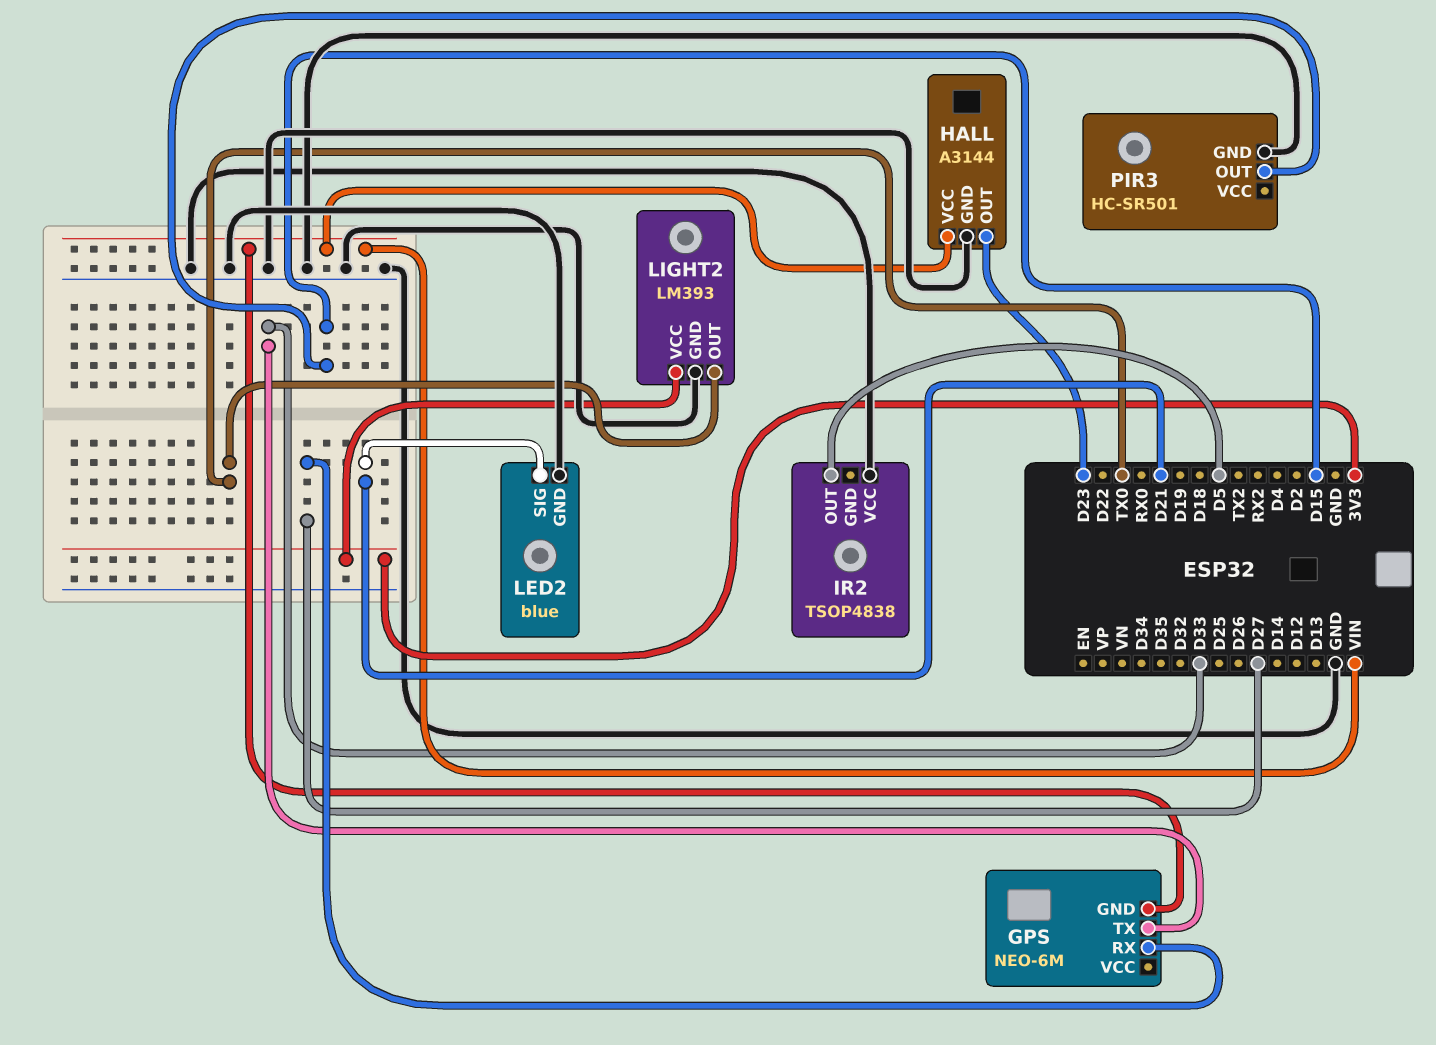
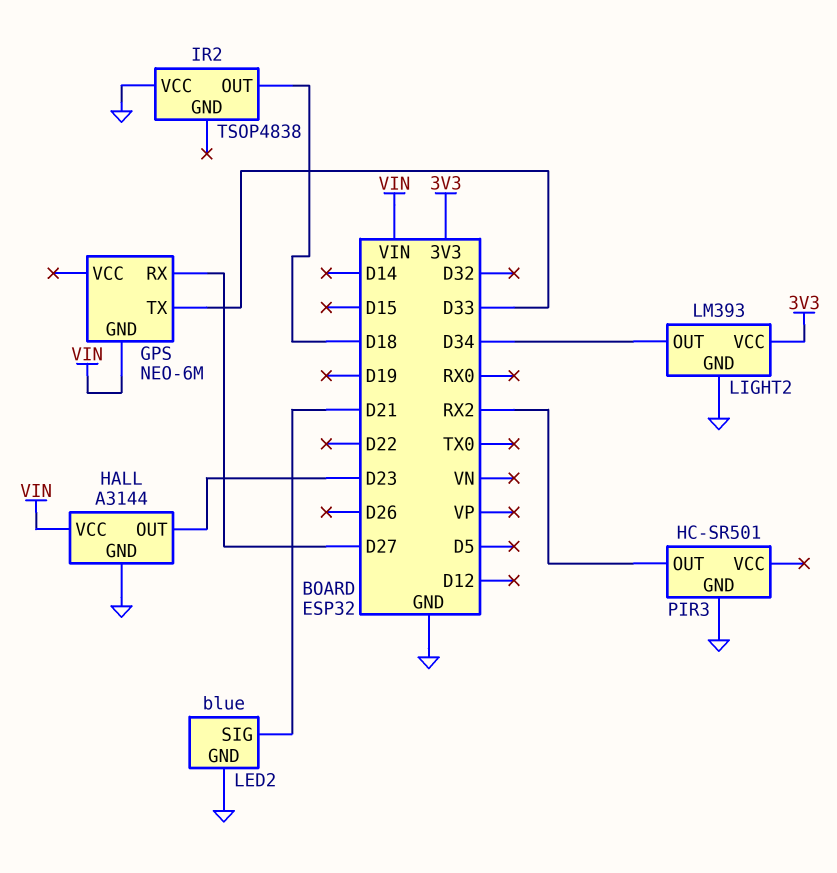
IR2 pin OUT: D5 -> D18
LIGHT2 pin OUT: TX0 -> D34
PIR3 pin OUT: D15 -> RX2

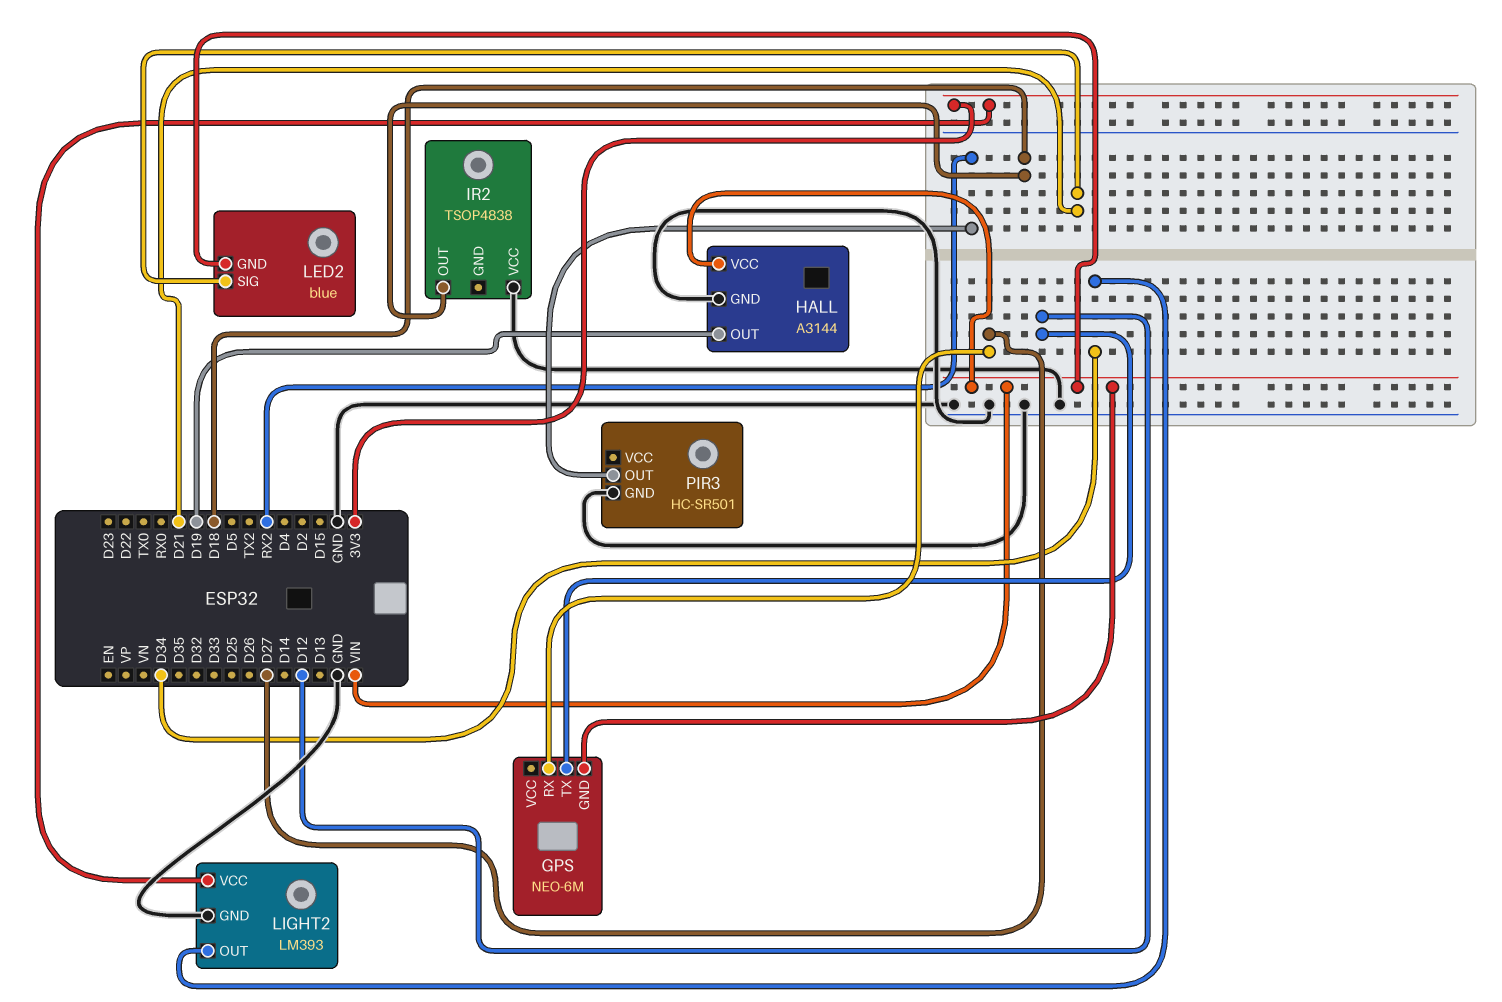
GPS pin TX: D33 -> D12
HALL pin OUT: D23 -> D19
LED2 pin GND: GND -> VIN

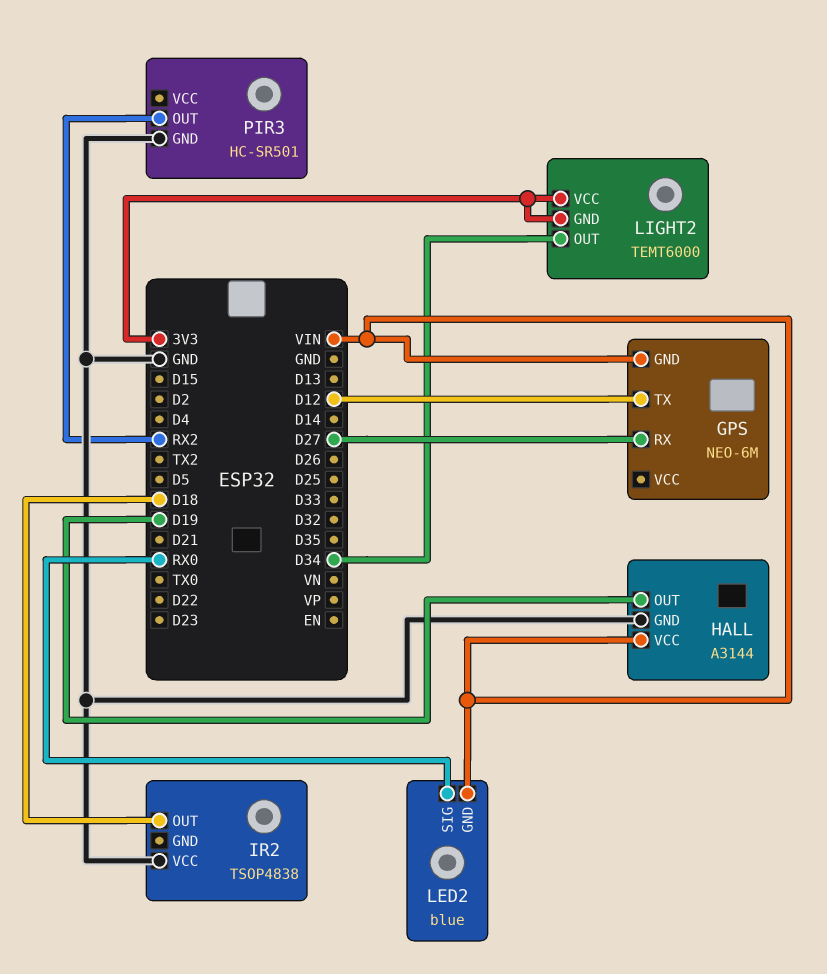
LED2 pin SIG: D21 -> RX0
LIGHT2: LM393 -> TEMT6000
LIGHT2 pin GND: GND -> 3V3

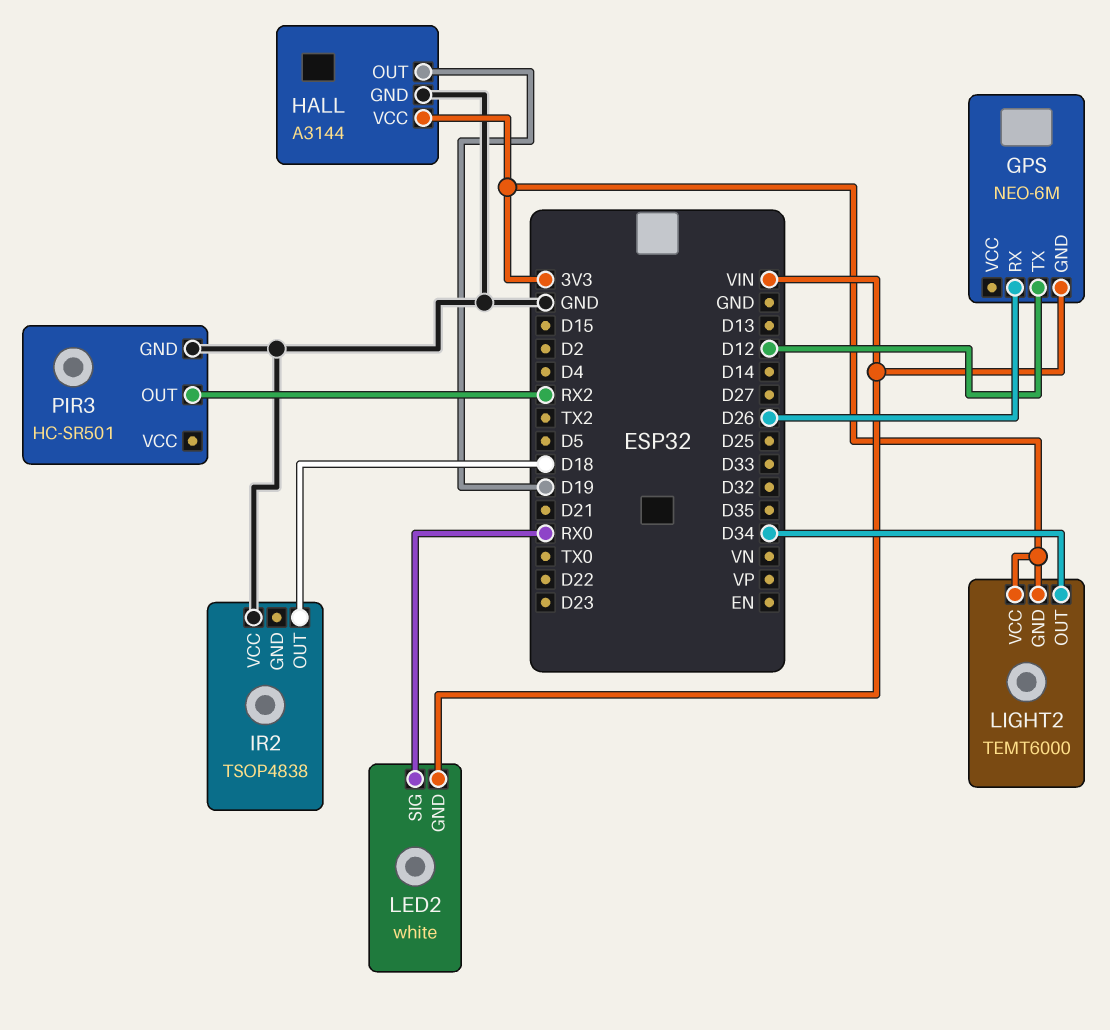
GPS pin RX: D27 -> D26
HALL pin VCC: VIN -> 3V3
LED2: blue -> white

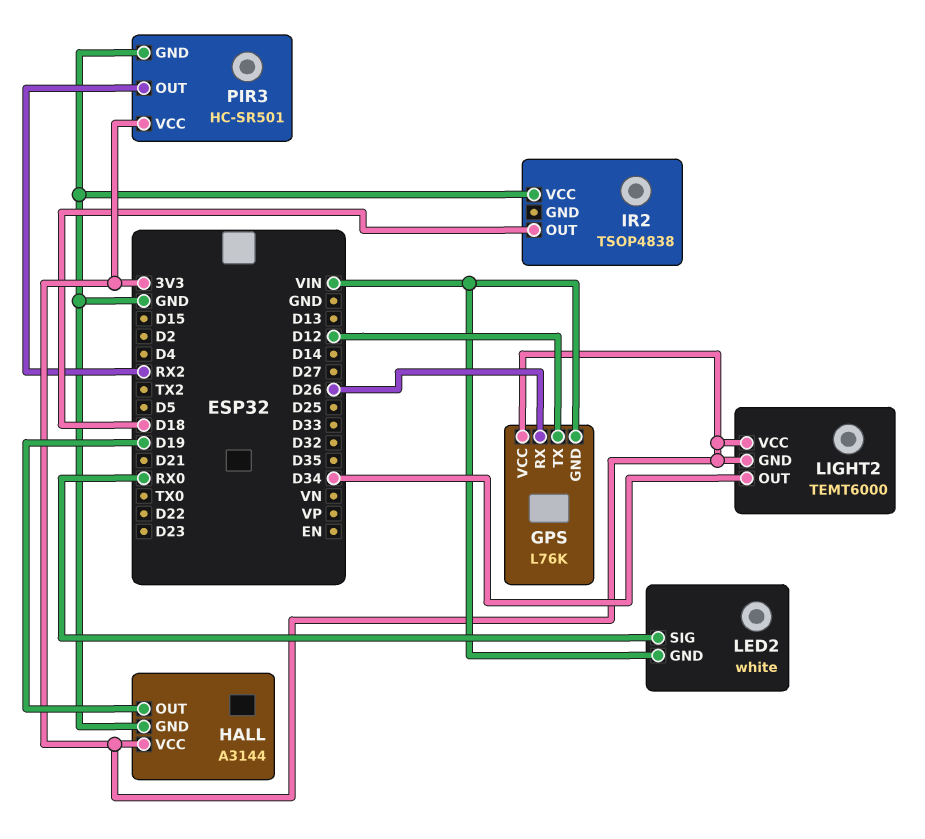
GPS: NEO-6M -> L76K
GPS pin VCC: none -> 3V3
PIR3 pin VCC: none -> 3V3

